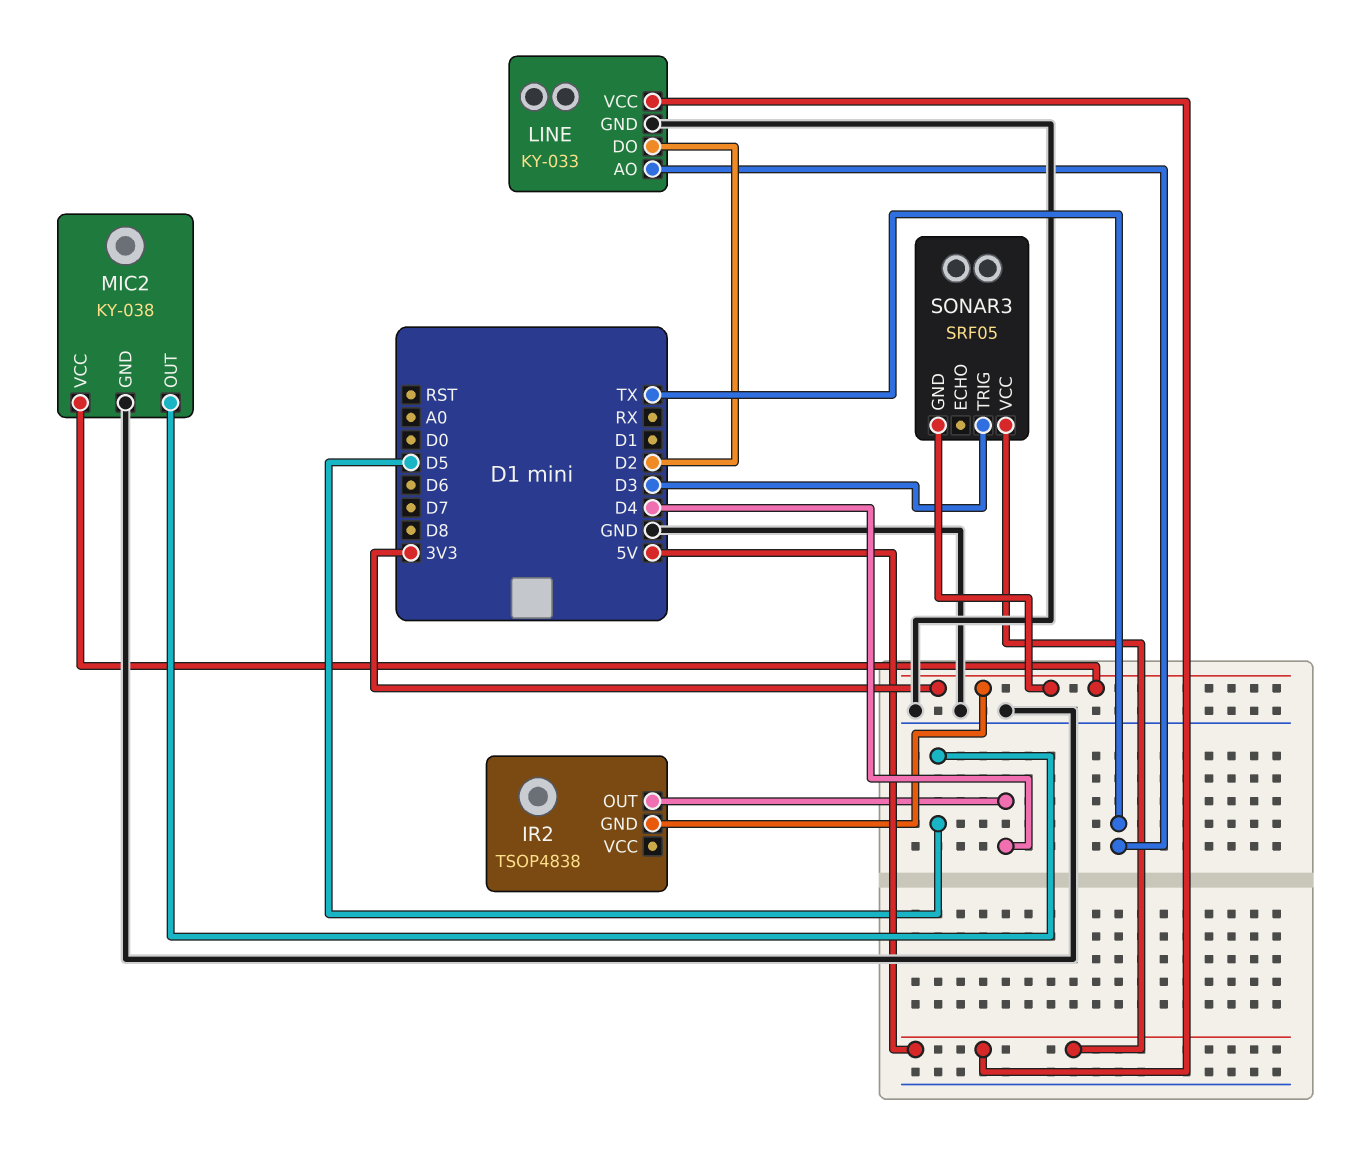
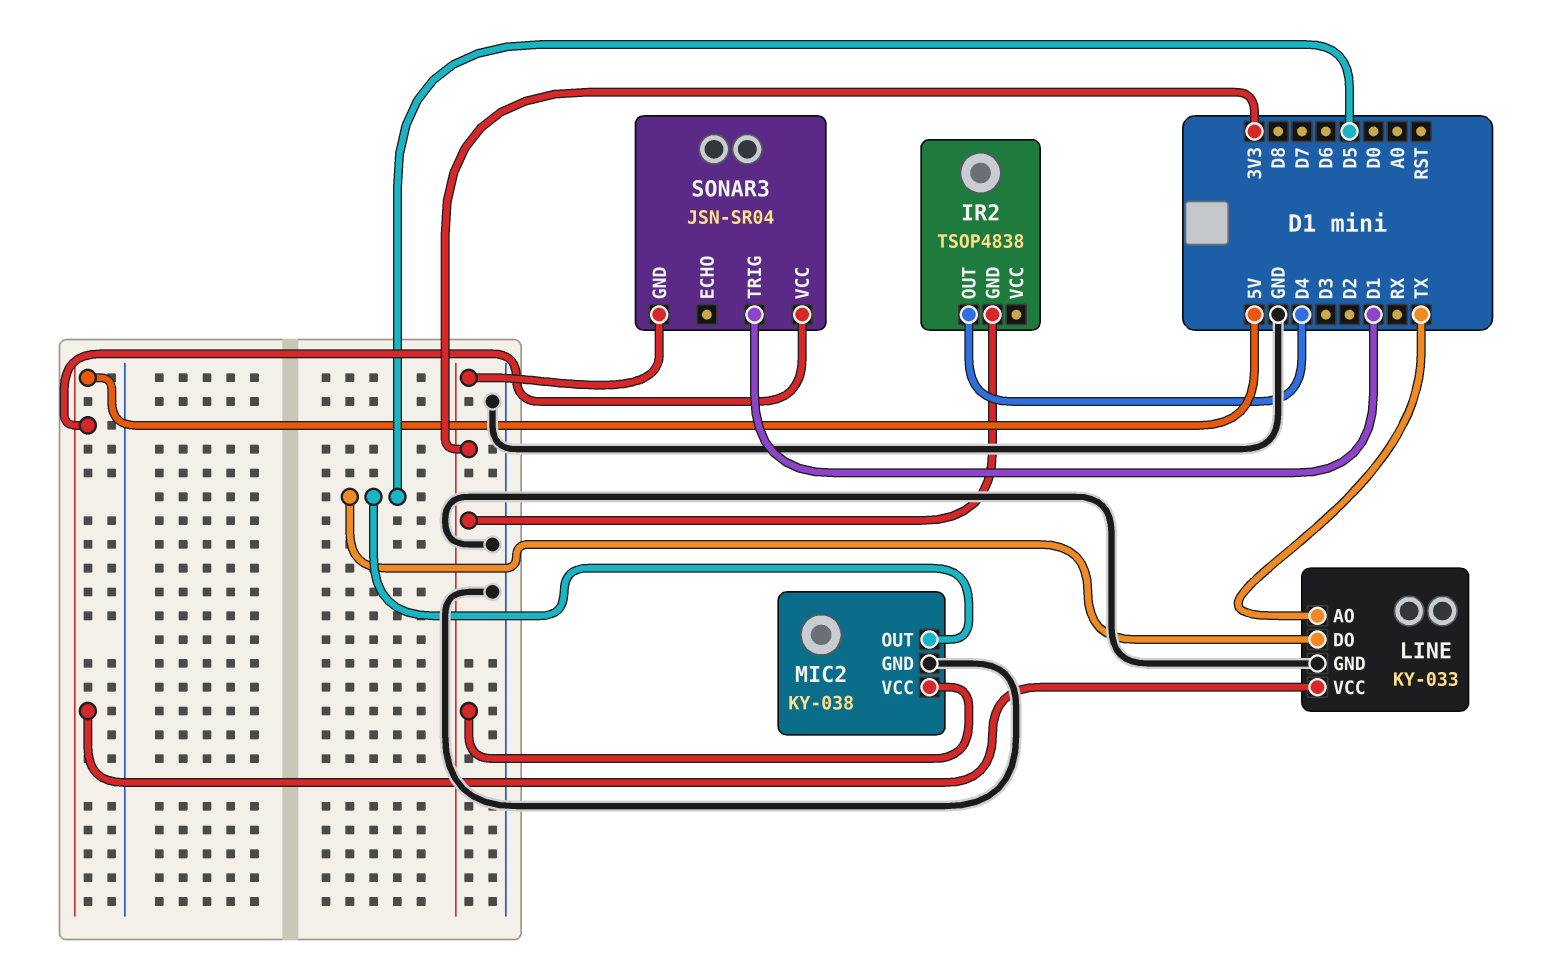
LINE pin DO: D2 -> D5
SONAR3: SRF05 -> JSN-SR04
SONAR3 pin TRIG: D3 -> D1

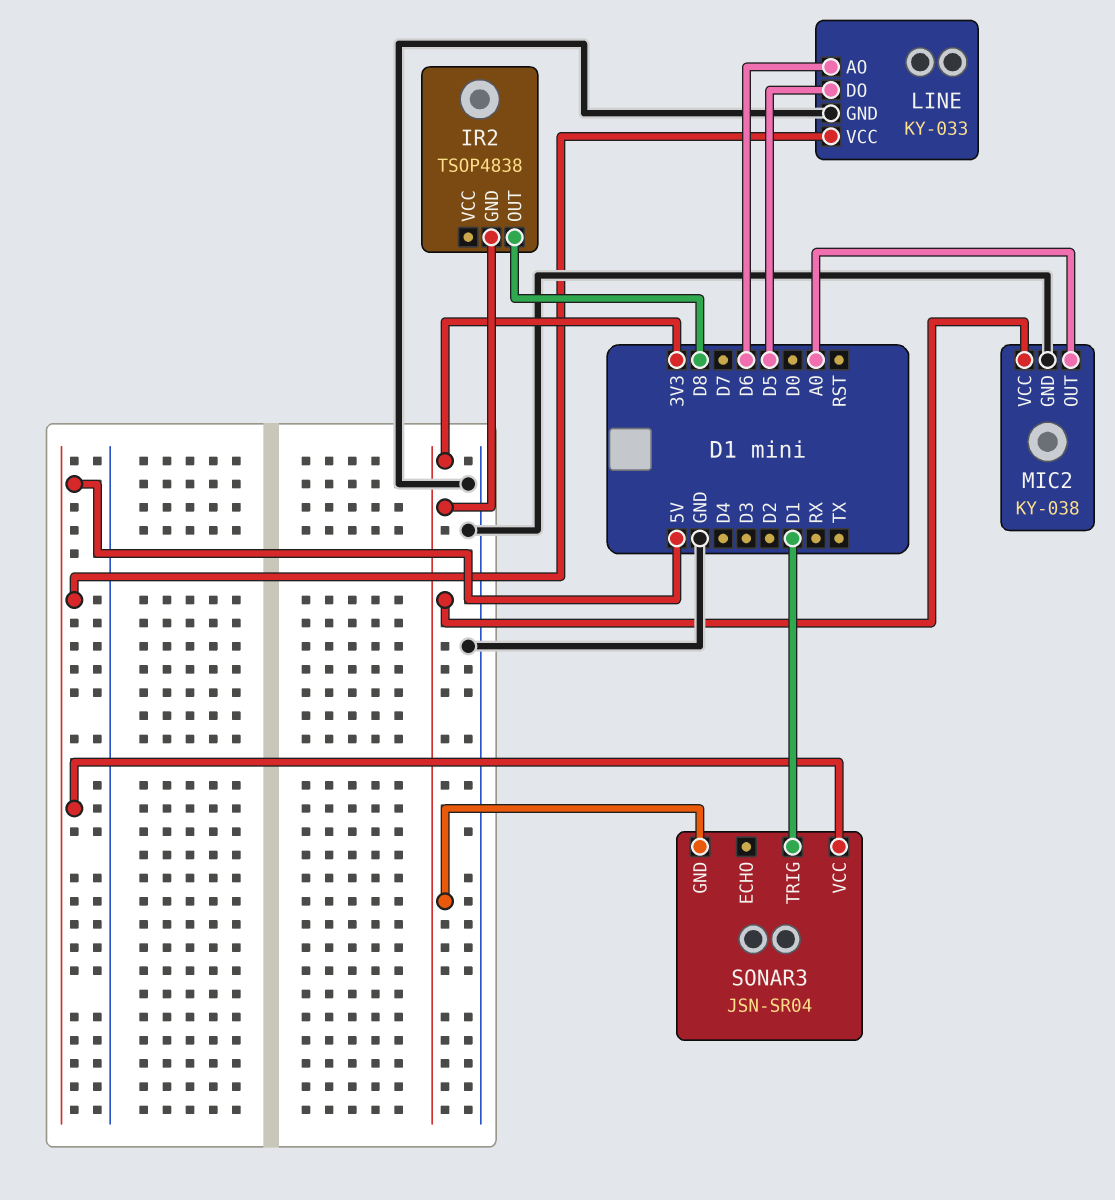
IR2 pin OUT: D4 -> D8
LINE pin AO: TX -> D6
MIC2 pin OUT: D5 -> A0

